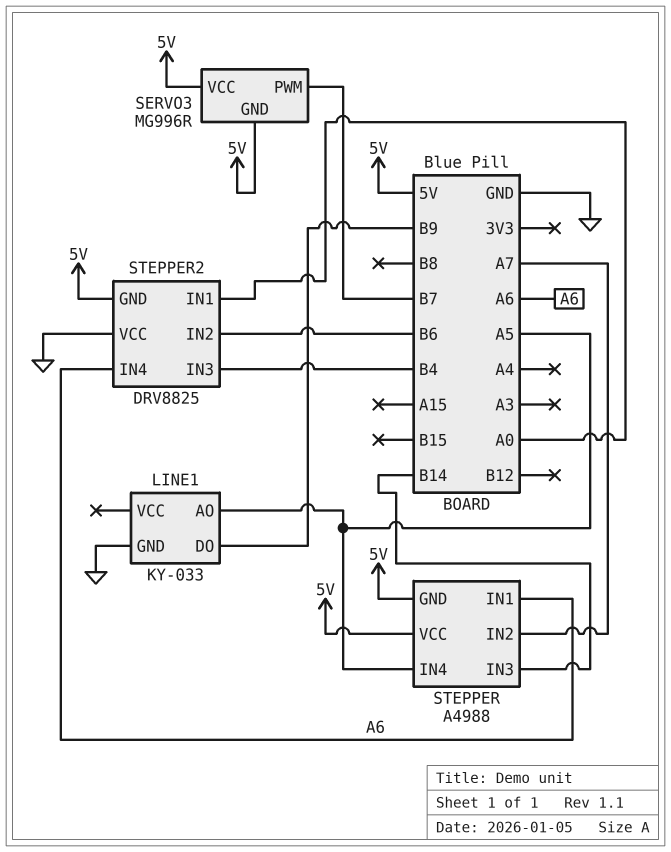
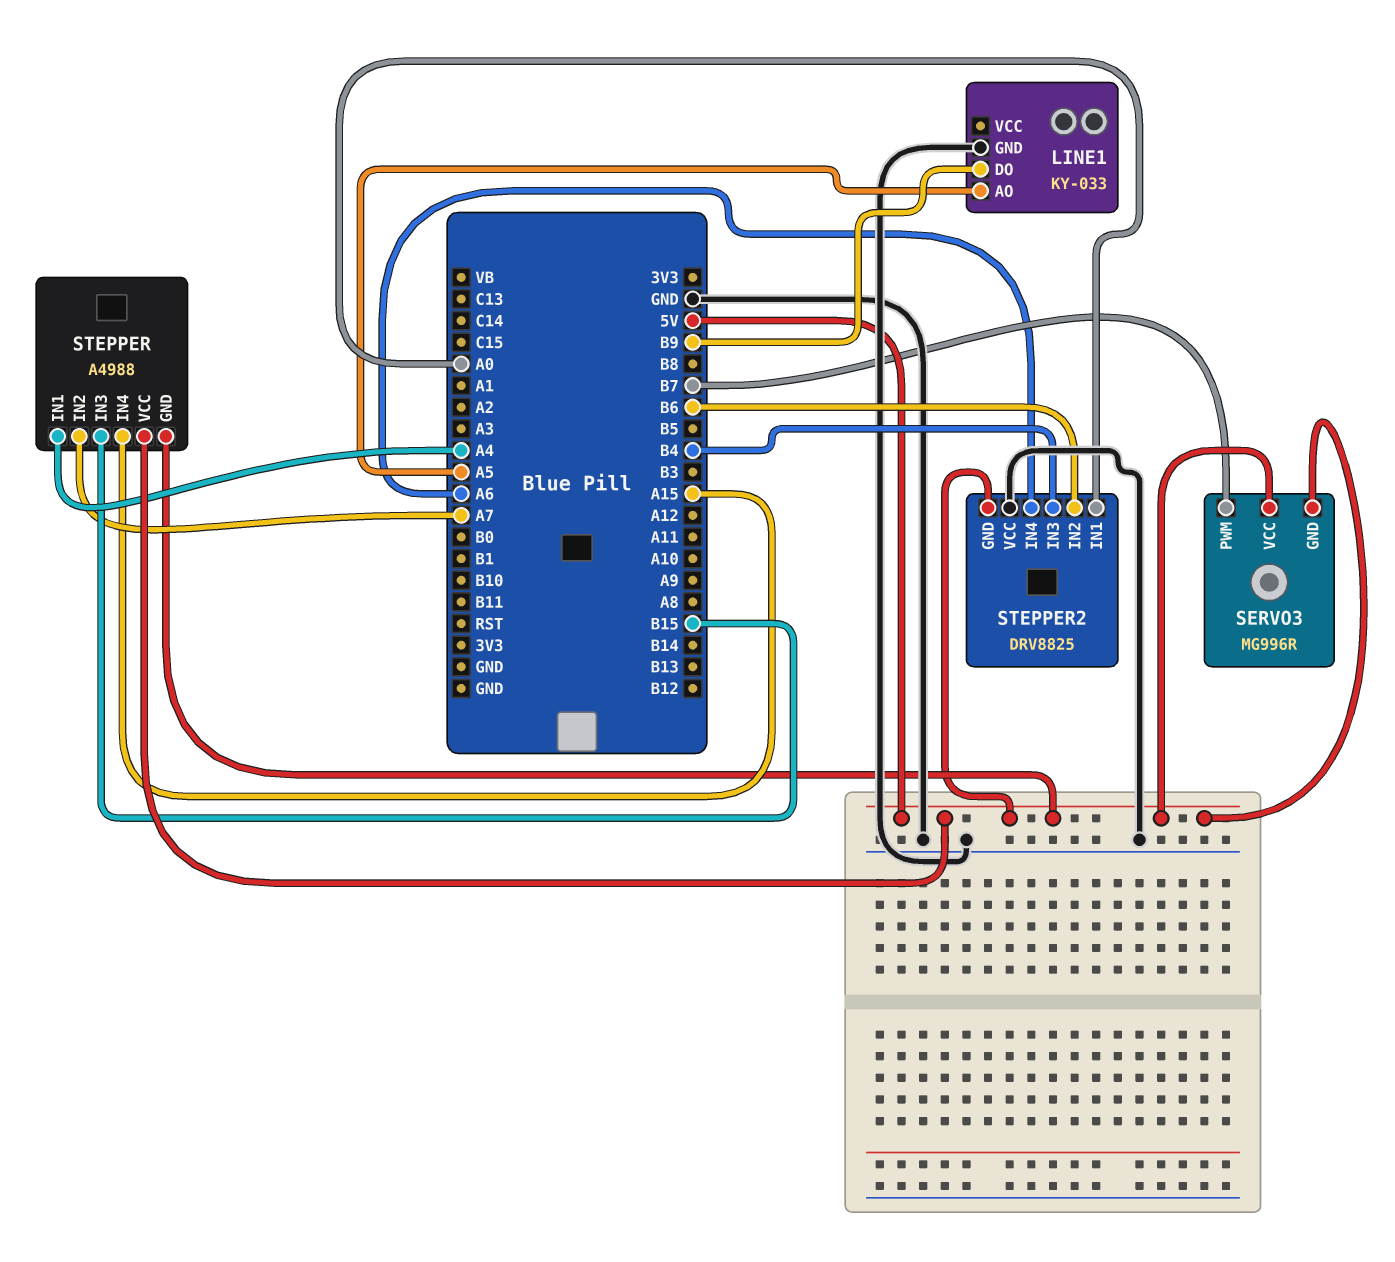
STEPPER pin IN1: A6 -> A4
STEPPER pin IN3: B14 -> B15
STEPPER pin IN4: A5 -> A15

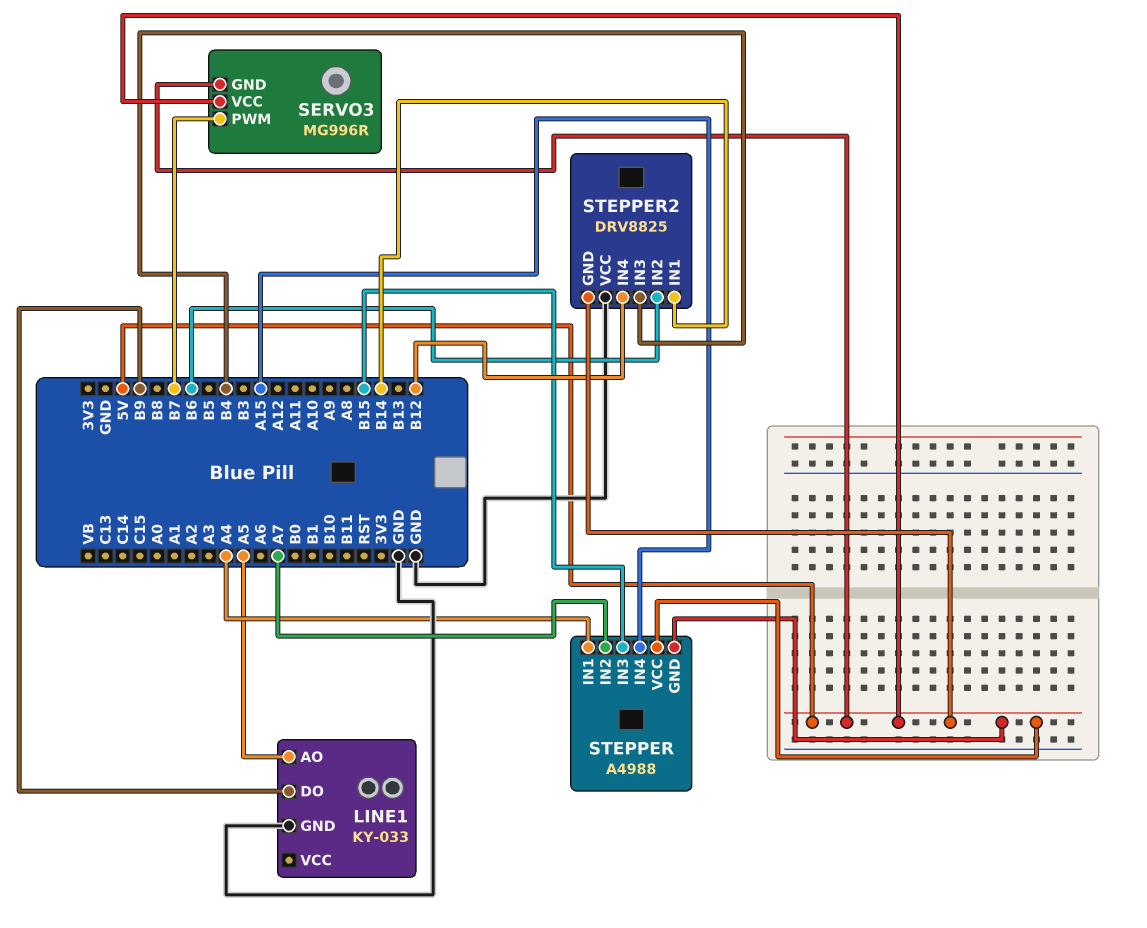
STEPPER2 pin IN1: A0 -> B14
STEPPER2 pin IN4: A6 -> B12

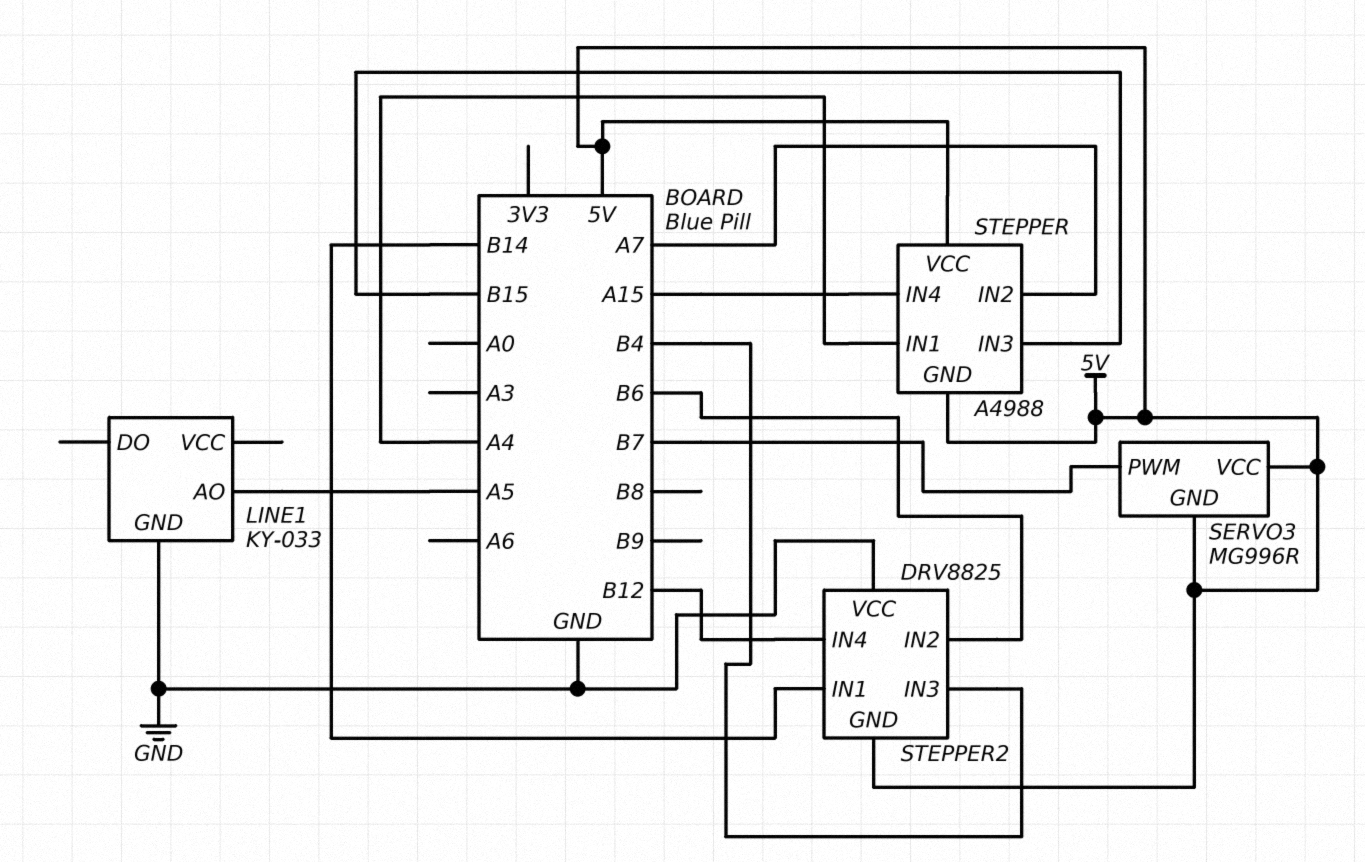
LINE1 pin DO: B9 -> none

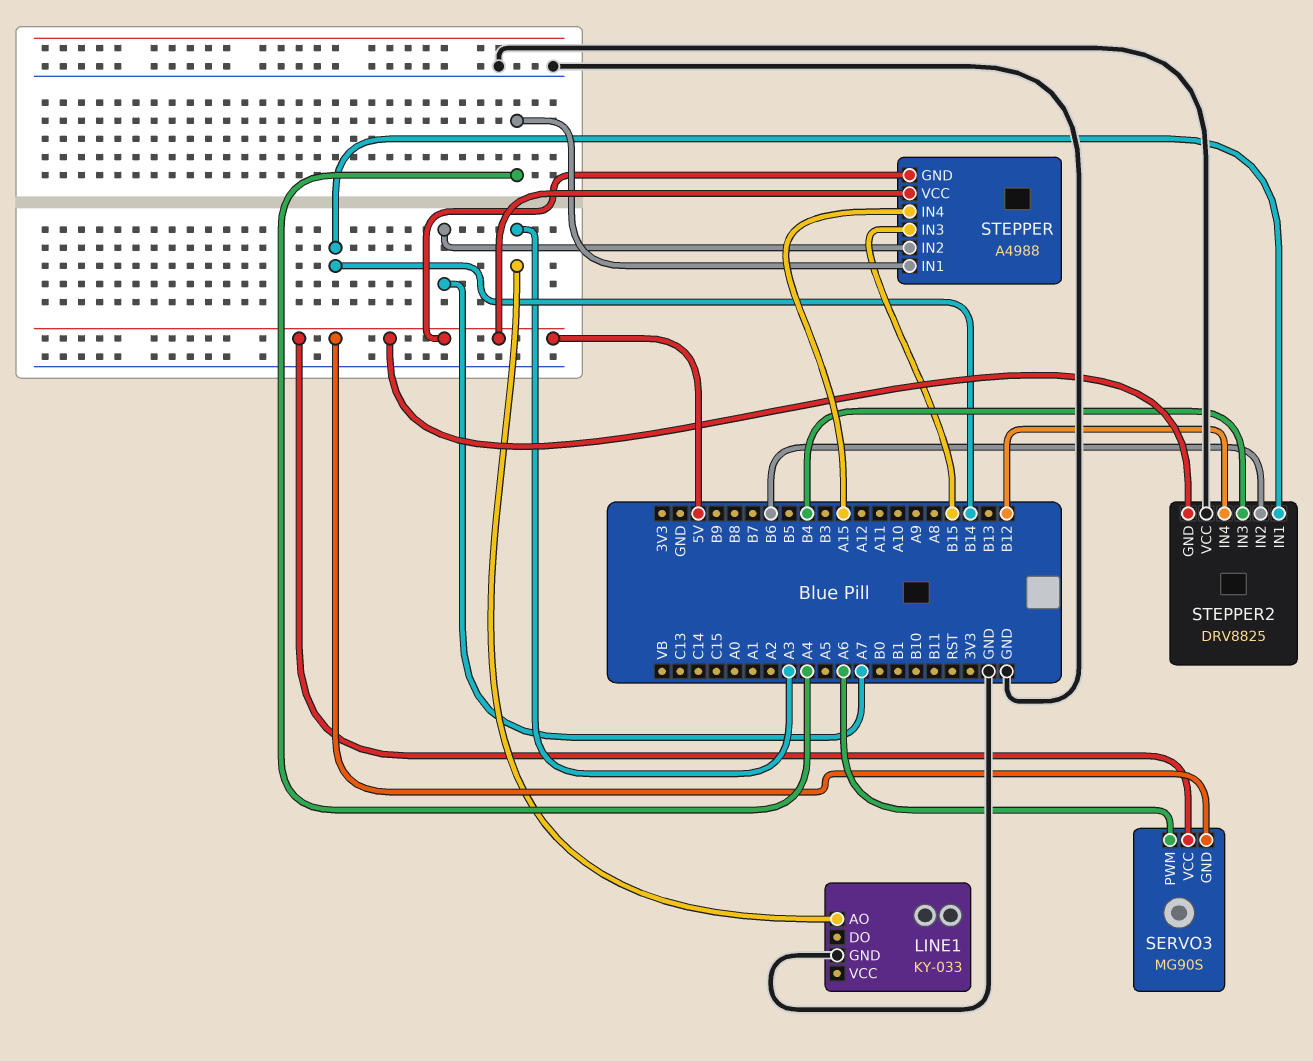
LINE1 pin AO: A5 -> A3
SERVO3: MG996R -> MG90S
SERVO3 pin PWM: B7 -> A6

